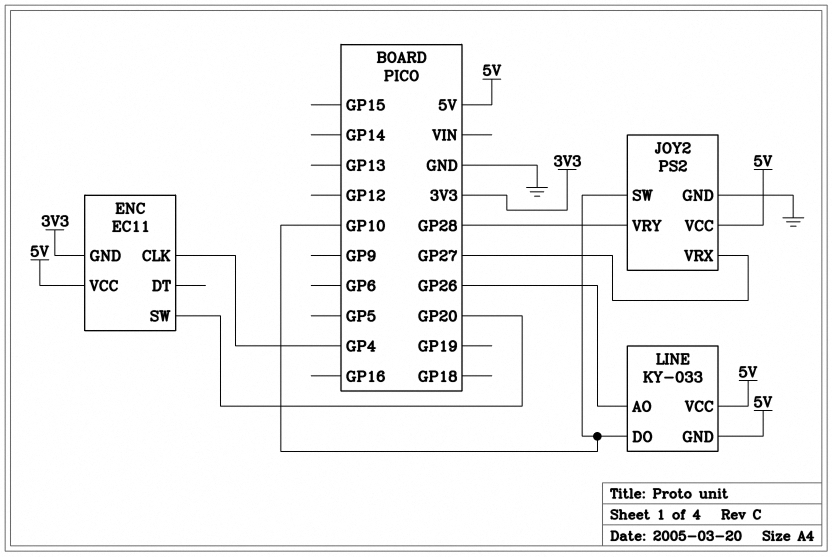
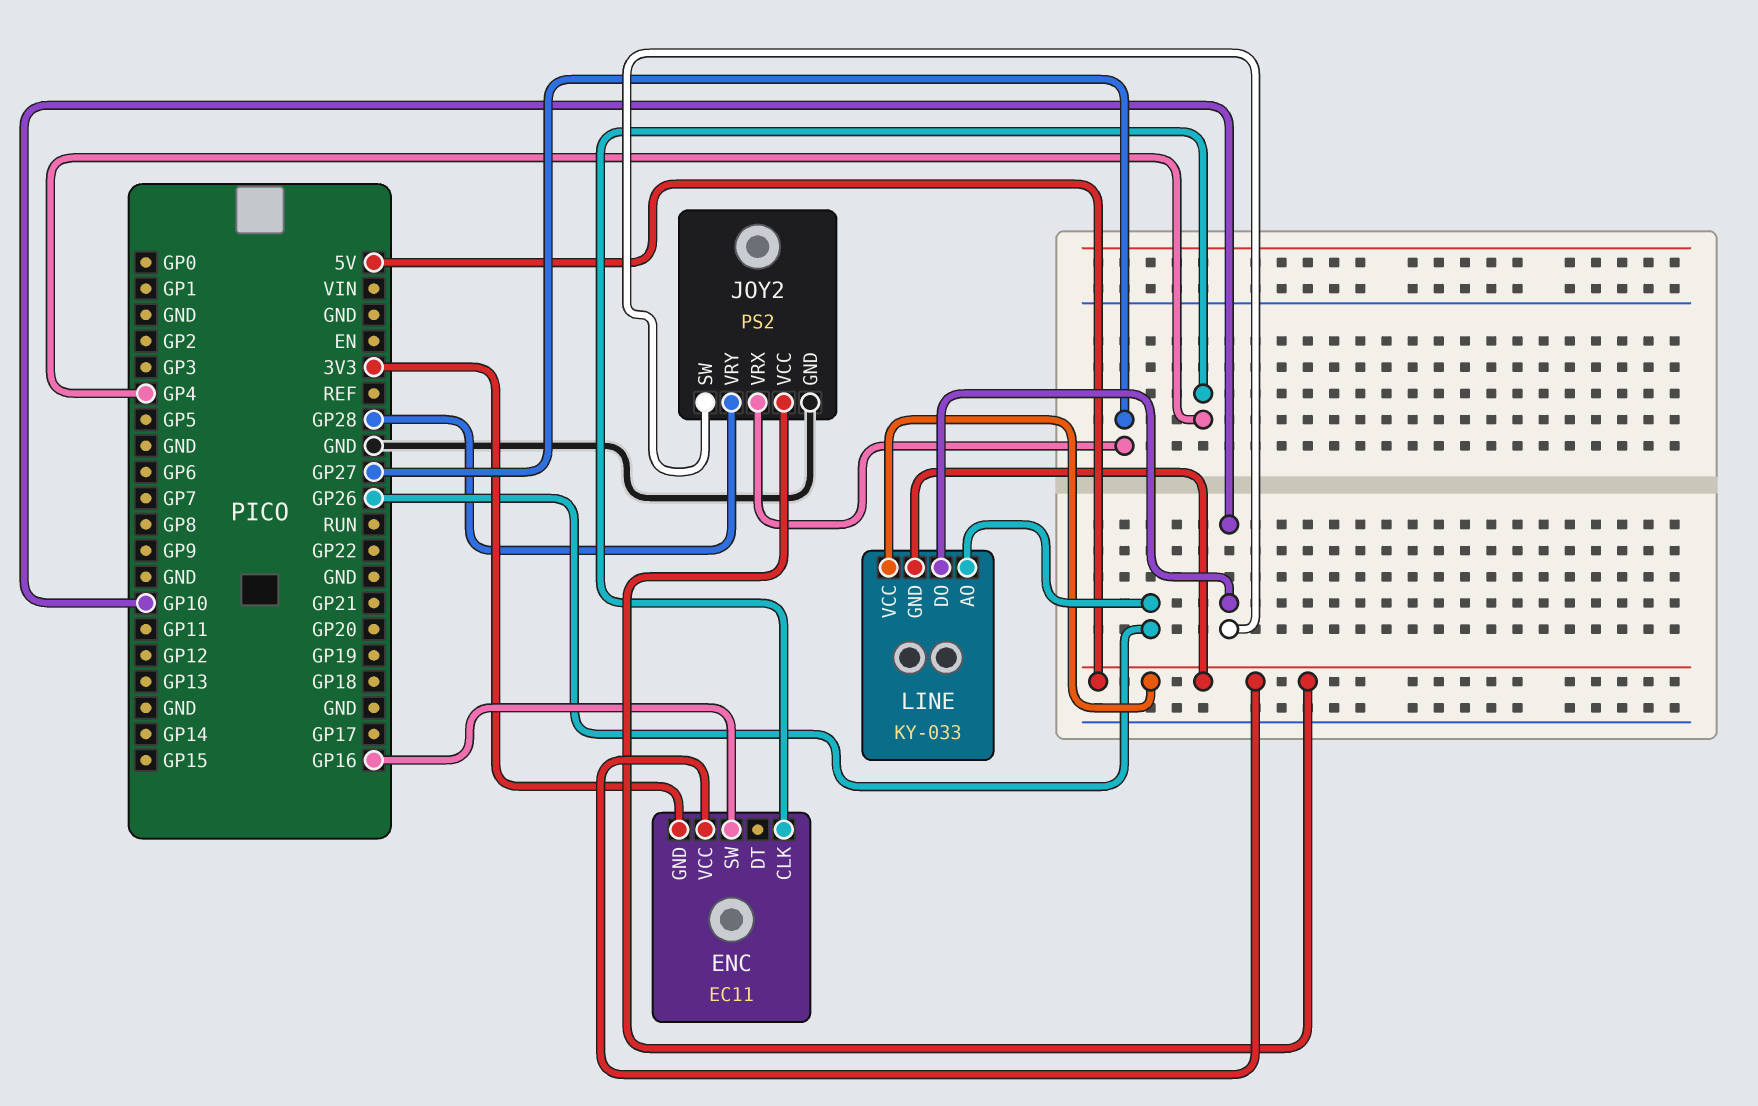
ENC pin SW: GP20 -> GP16

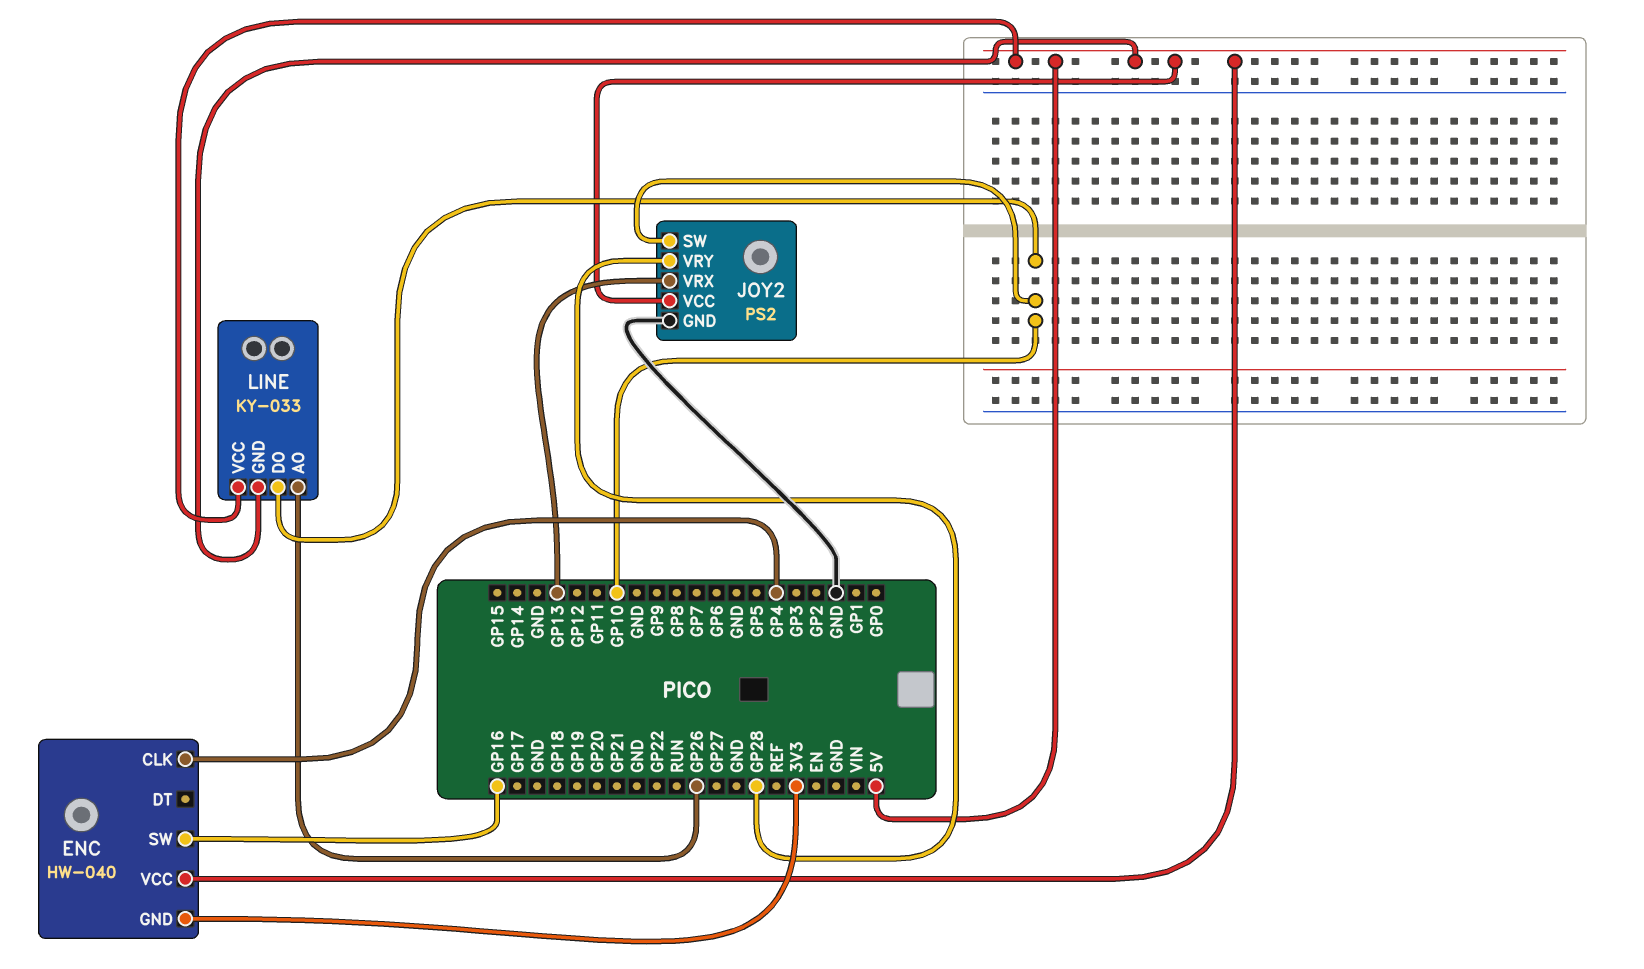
ENC: EC11 -> HW-040
JOY2 pin VRX: GP27 -> GP13

